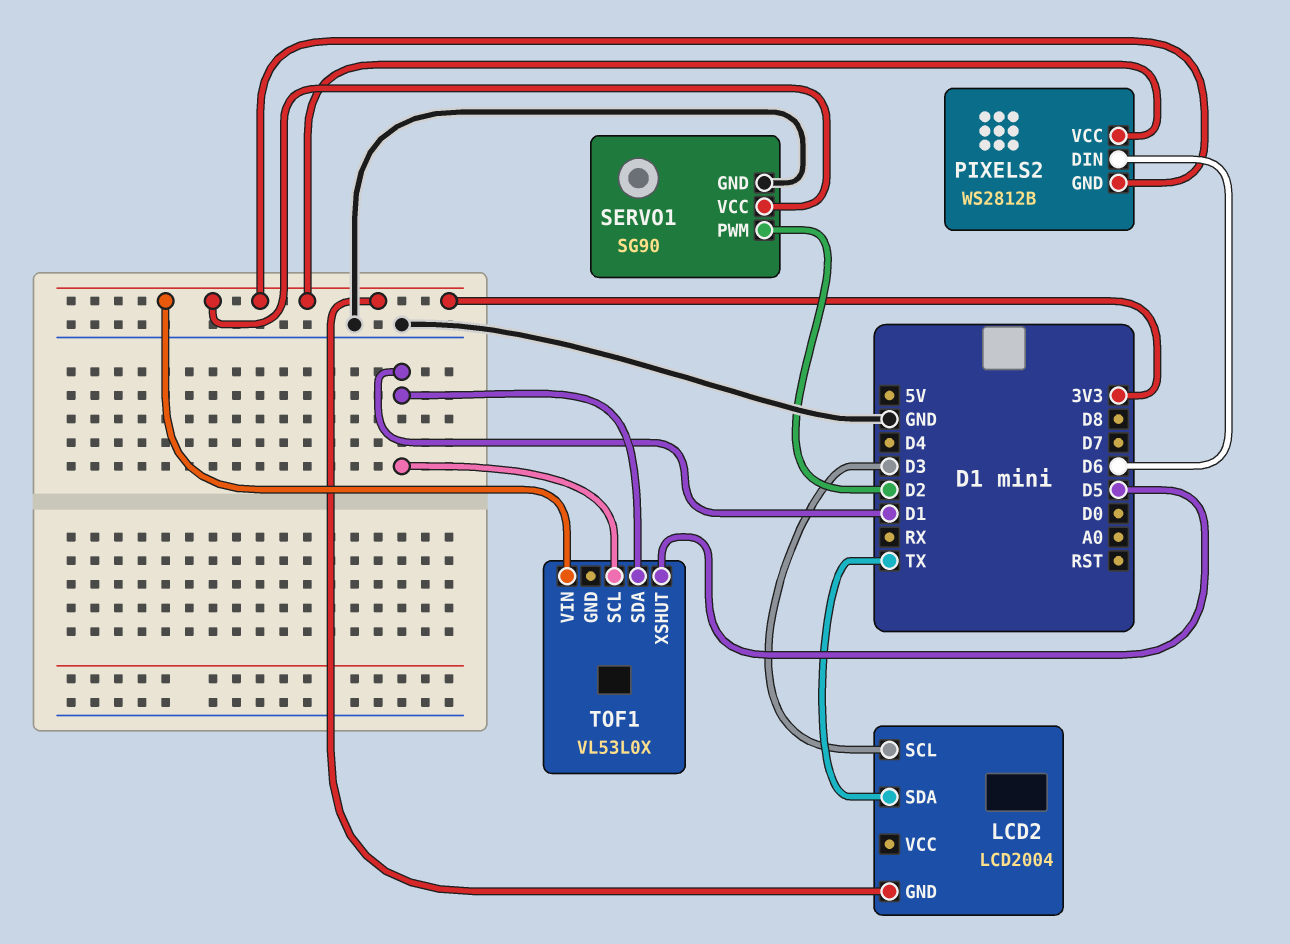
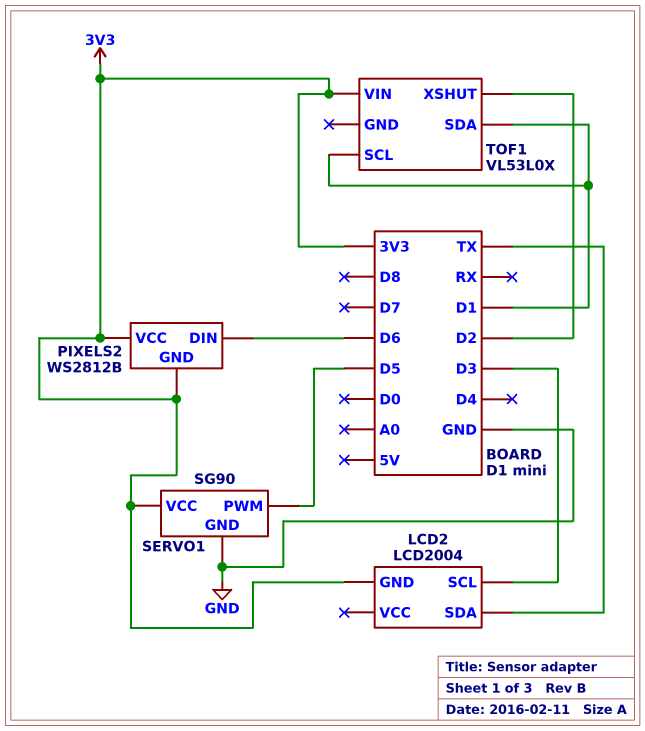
SERVO1 pin PWM: D2 -> D5
TOF1 pin XSHUT: D5 -> D2

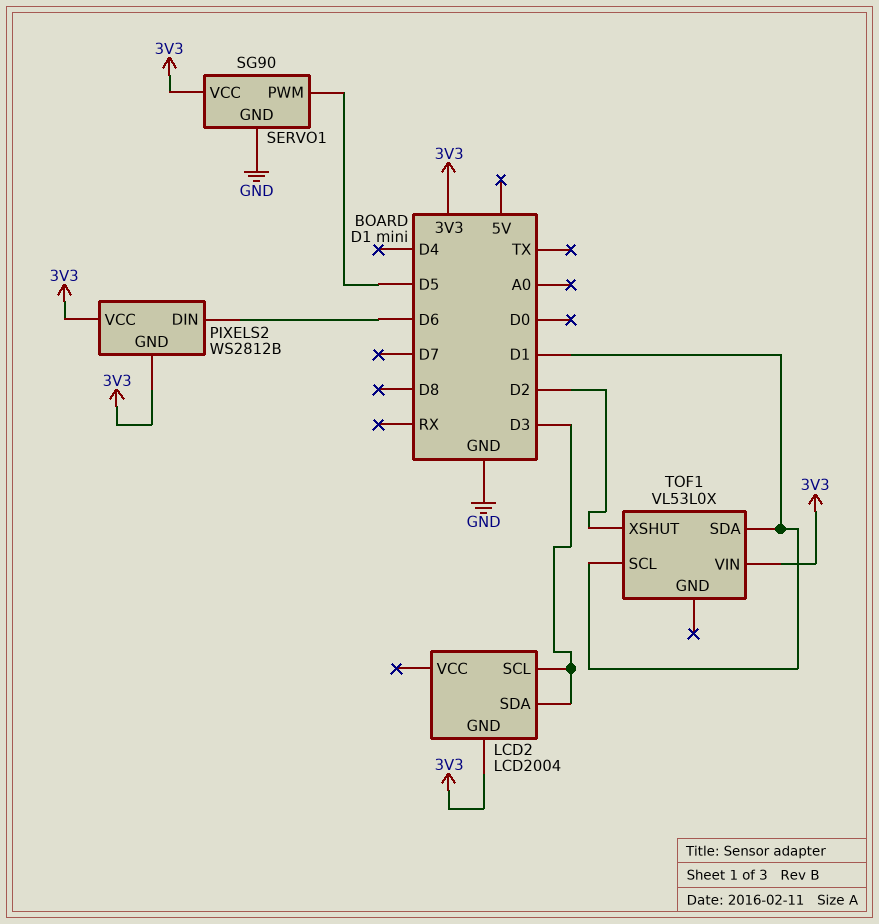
LCD2 pin SDA: TX -> D3

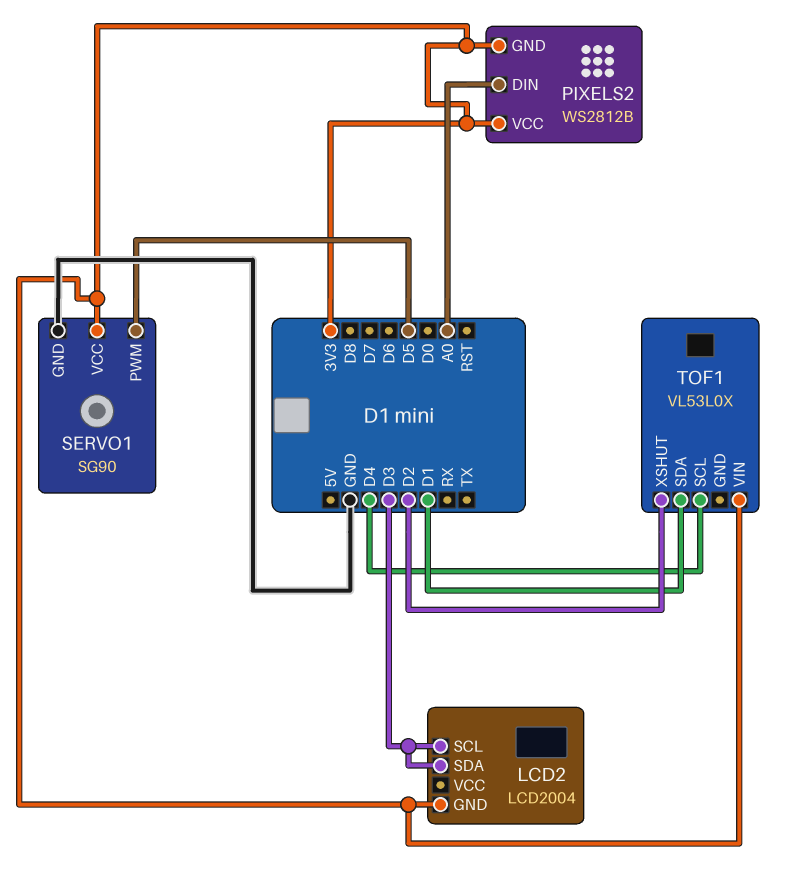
PIXELS2 pin DIN: D6 -> A0
TOF1 pin SCL: D1 -> D4

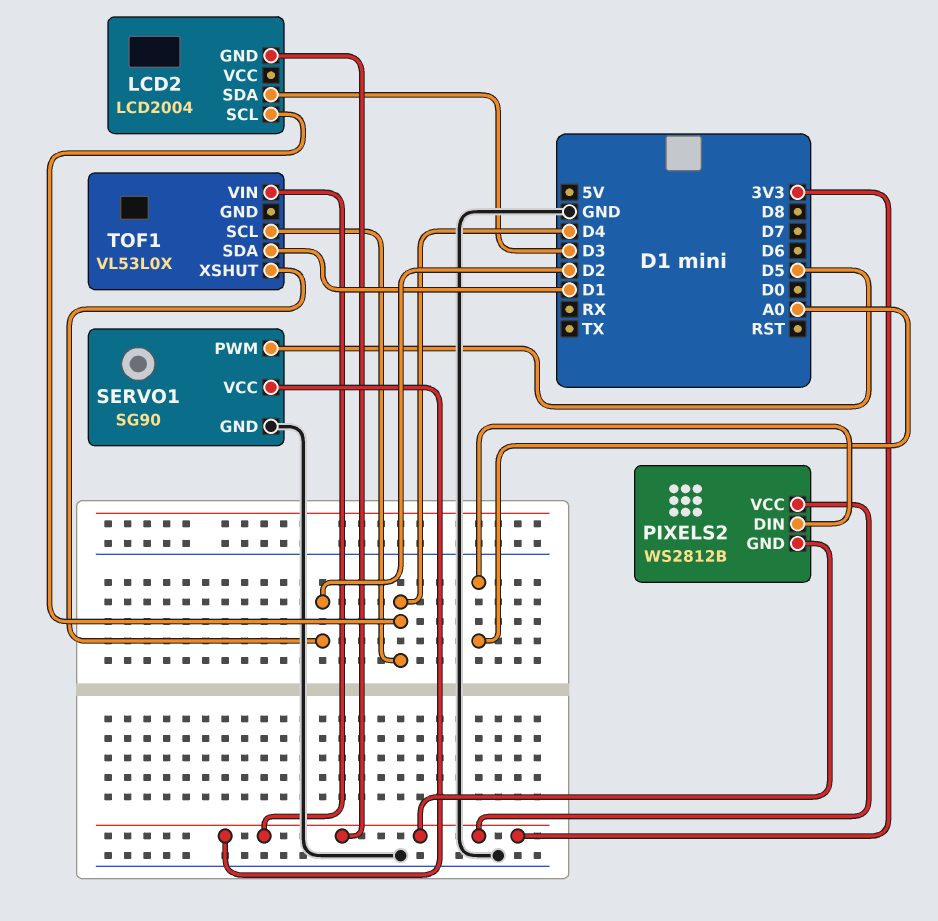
LCD2 pin SCL: D3 -> D4

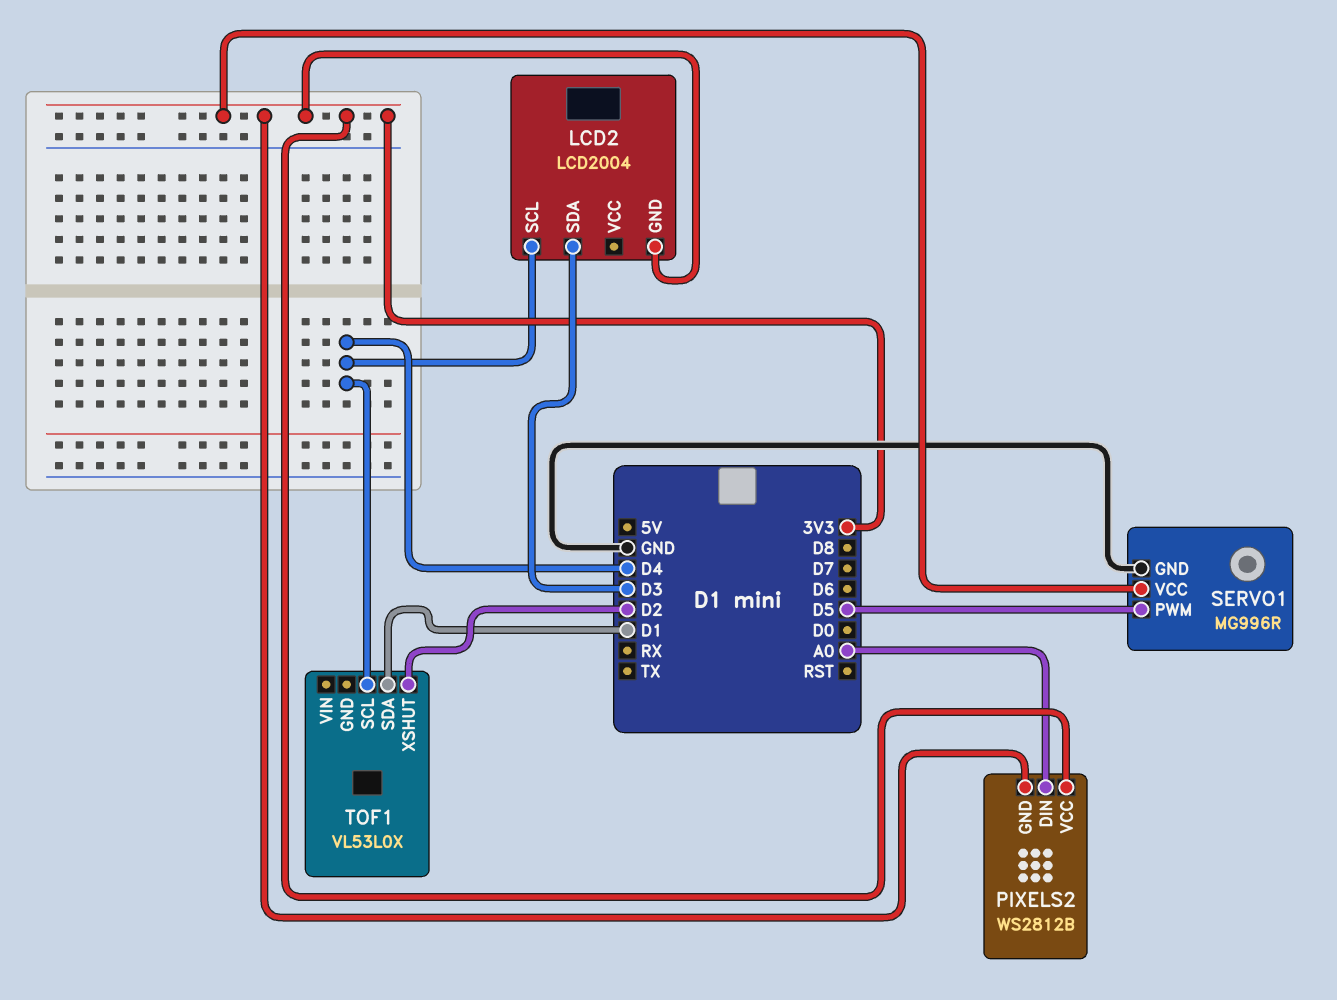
SERVO1: SG90 -> MG996R
TOF1 pin VIN: 3V3 -> none

